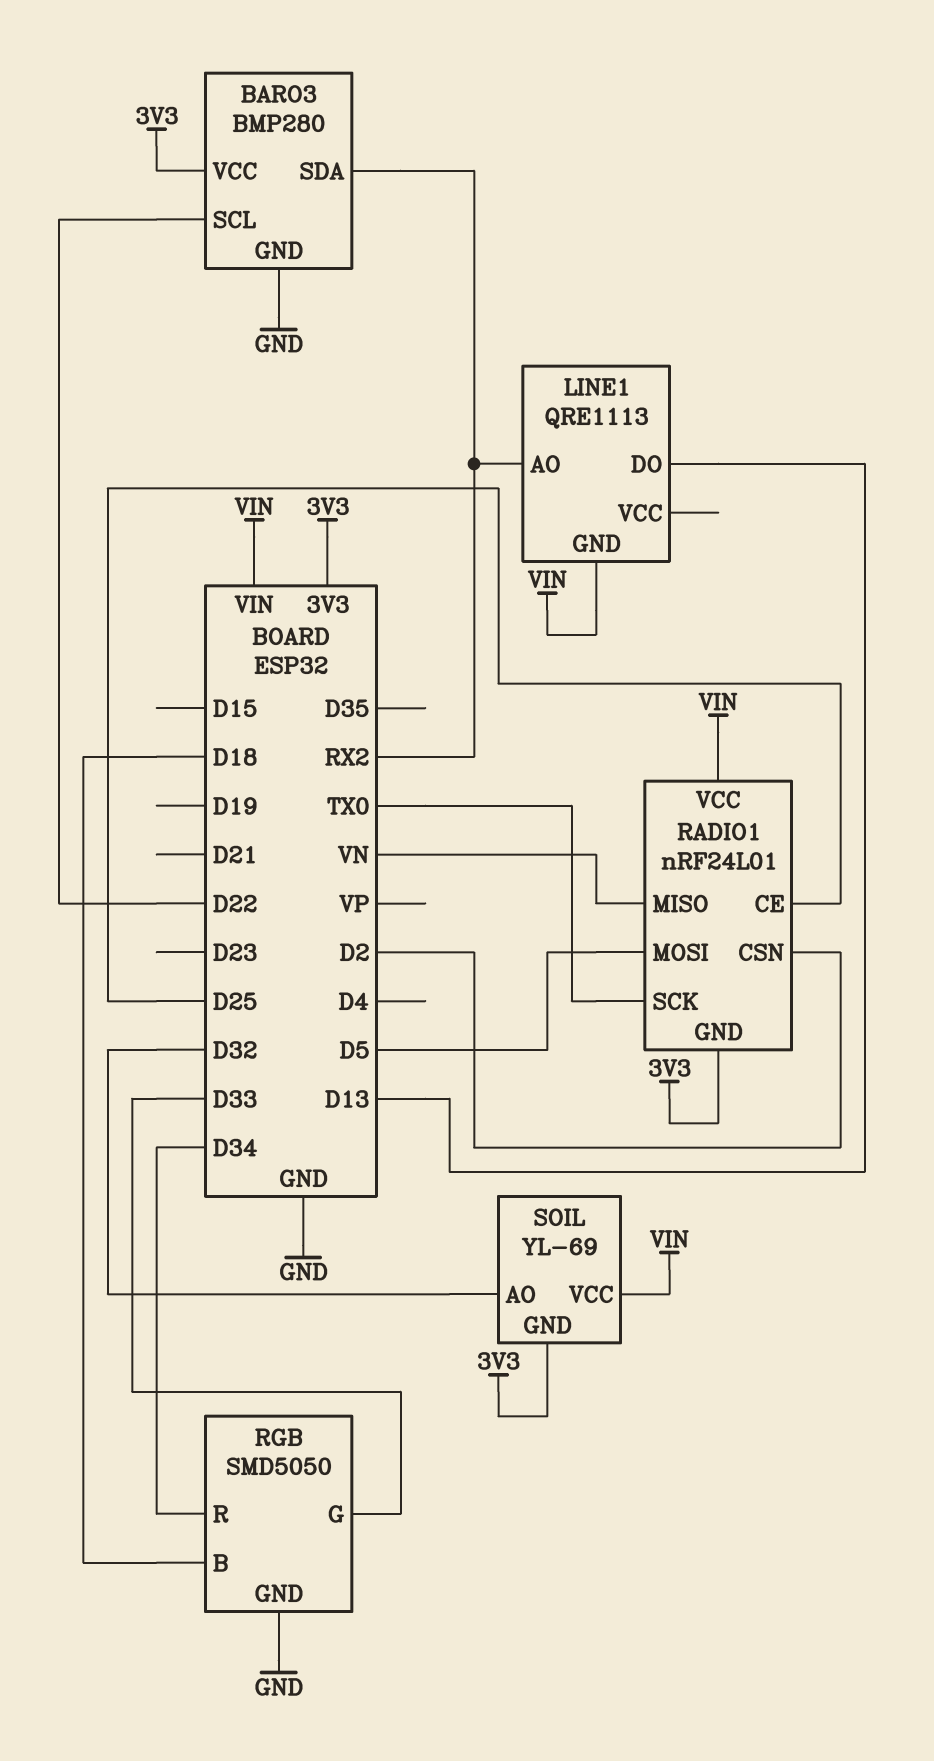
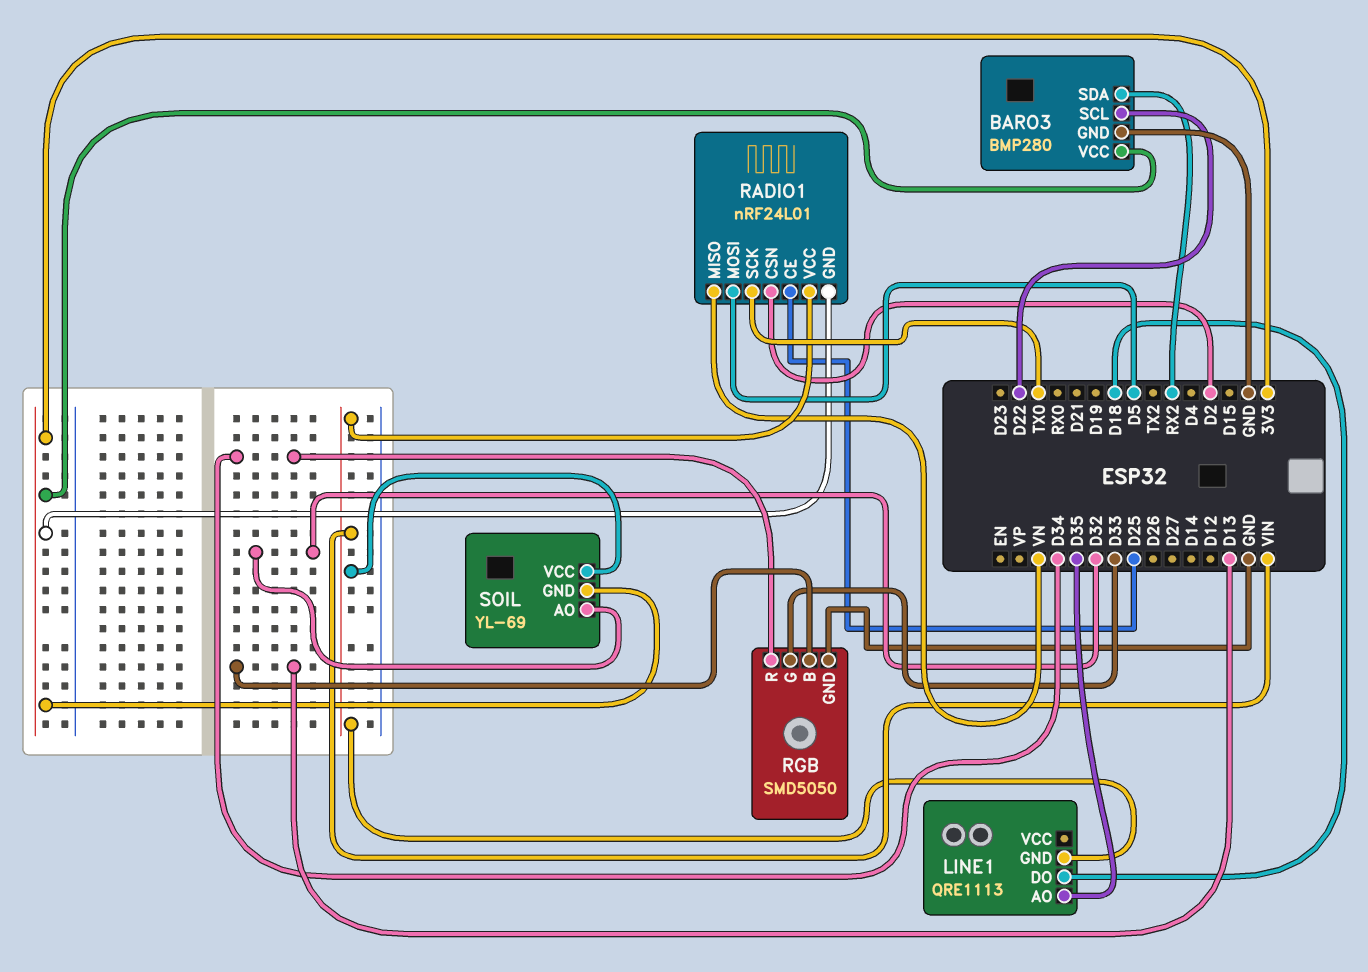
LINE1 pin AO: RX2 -> D35
LINE1 pin DO: D13 -> D18
RGB pin B: D18 -> D13

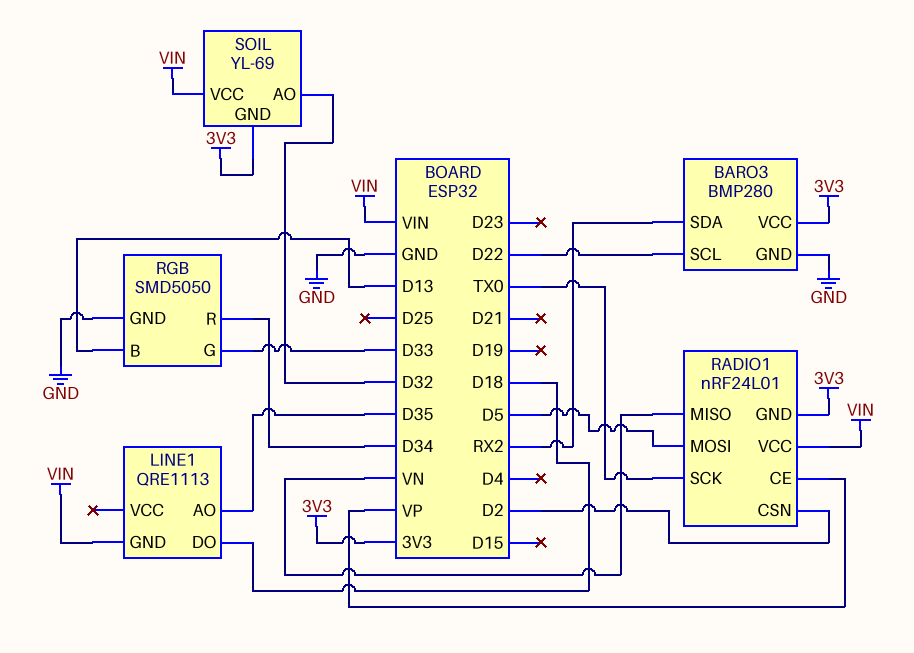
RADIO1 pin CE: D25 -> VP

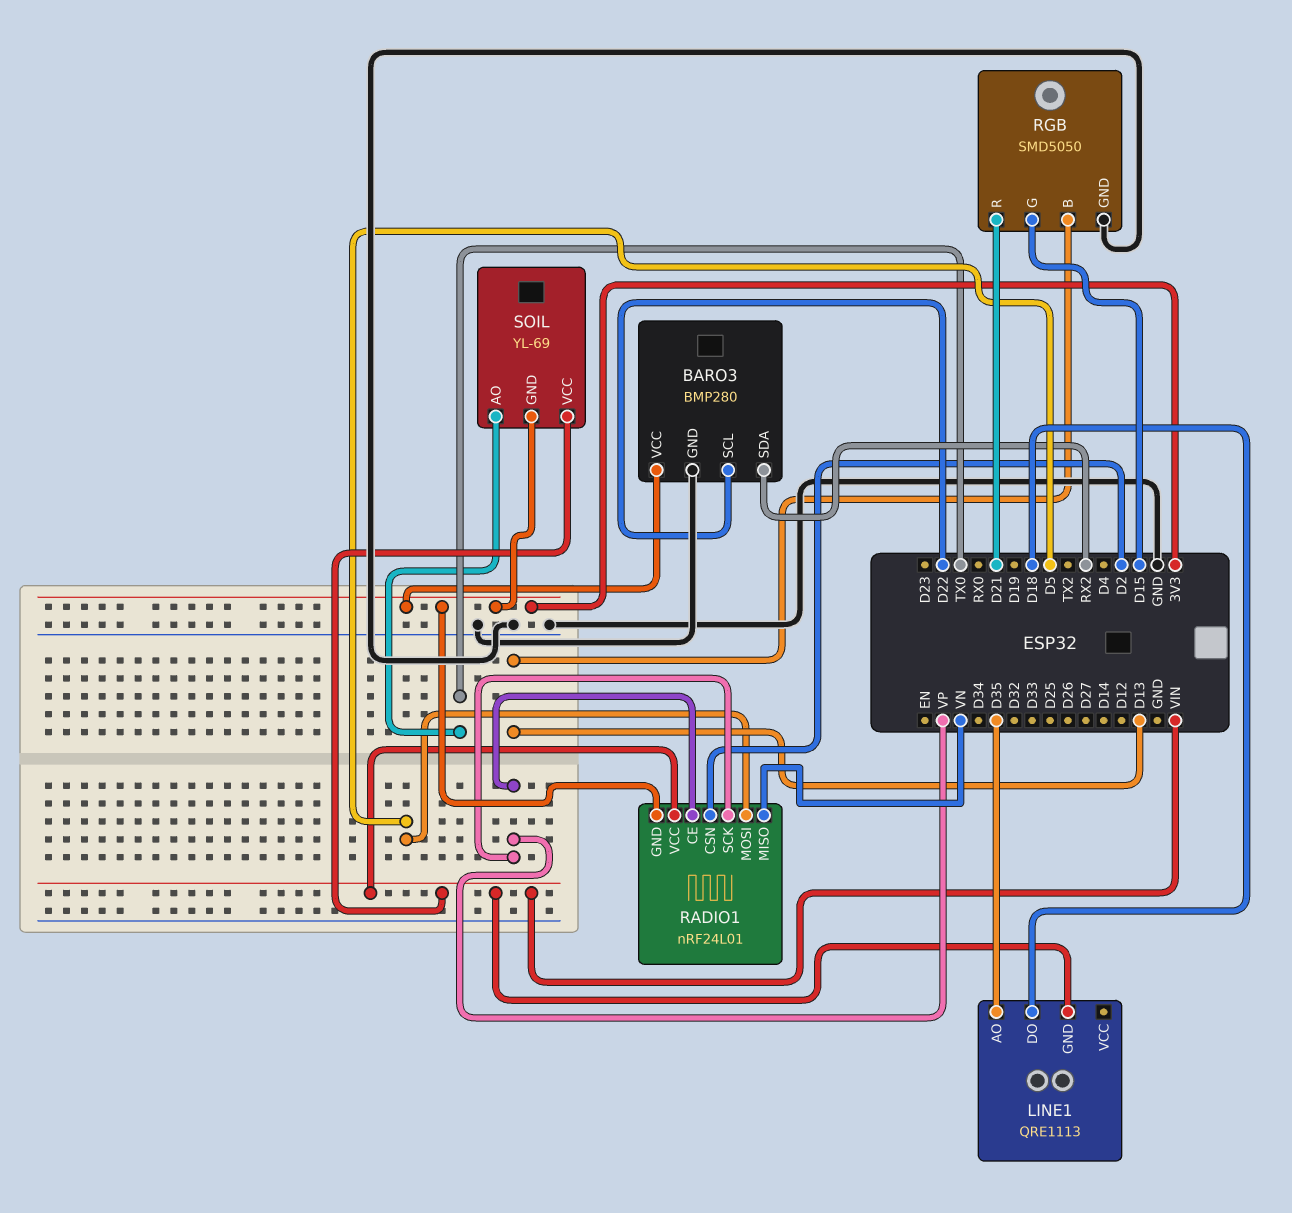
RADIO1 pin SCK: TX0 -> VP
RGB pin G: D33 -> D15
RGB pin R: D34 -> D21
SOIL pin AO: D32 -> TX0

